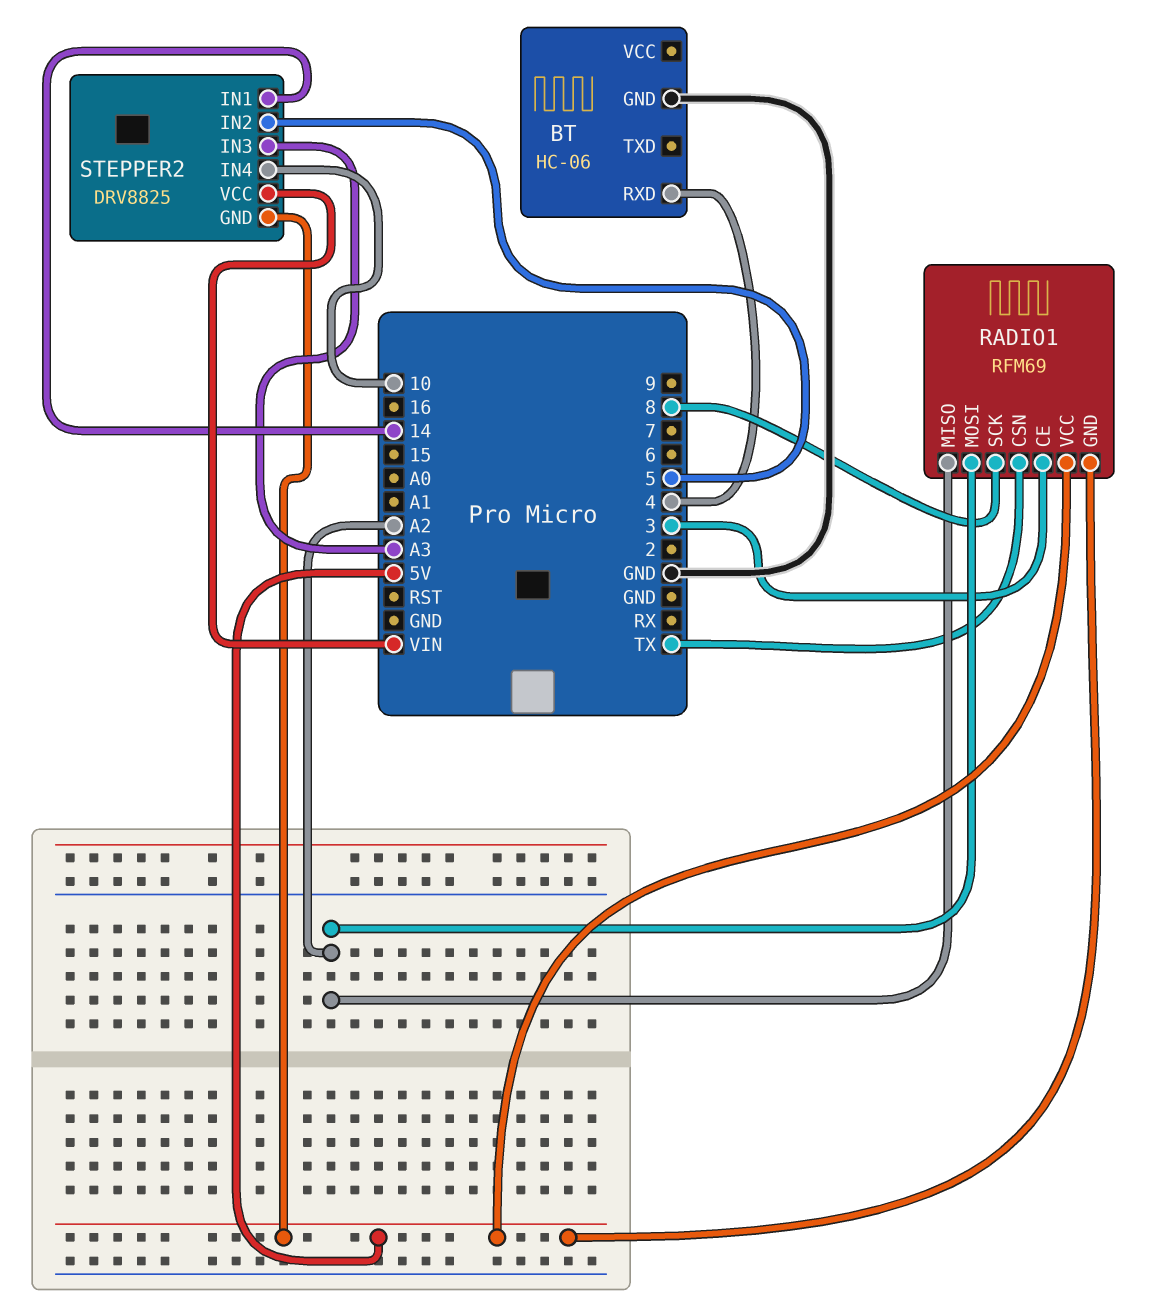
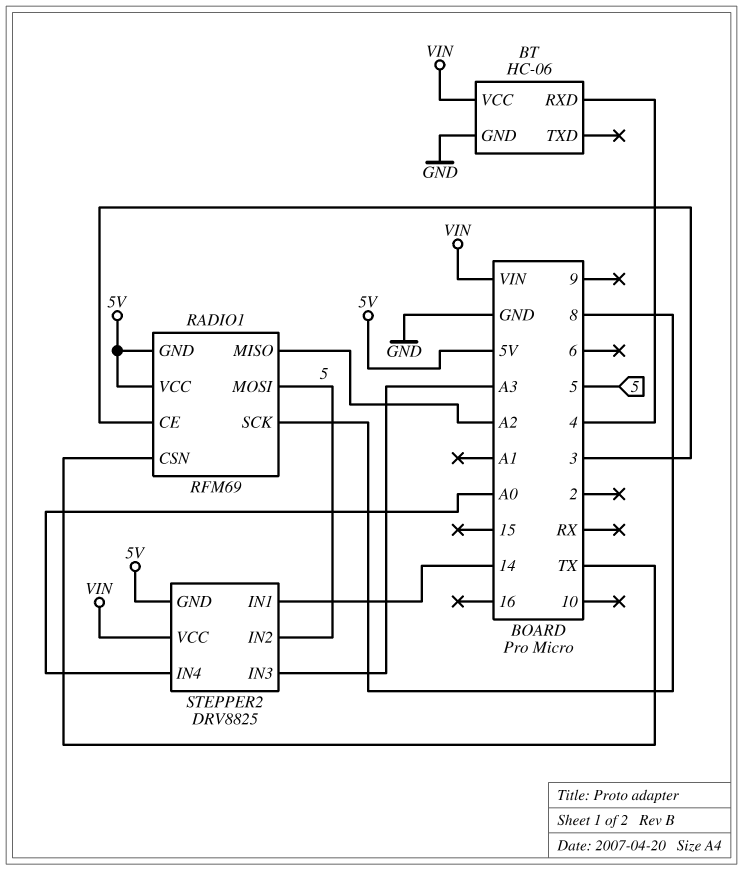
BT pin VCC: none -> VIN
RADIO1 pin MOSI: A2 -> 5
STEPPER2 pin IN4: 10 -> A0

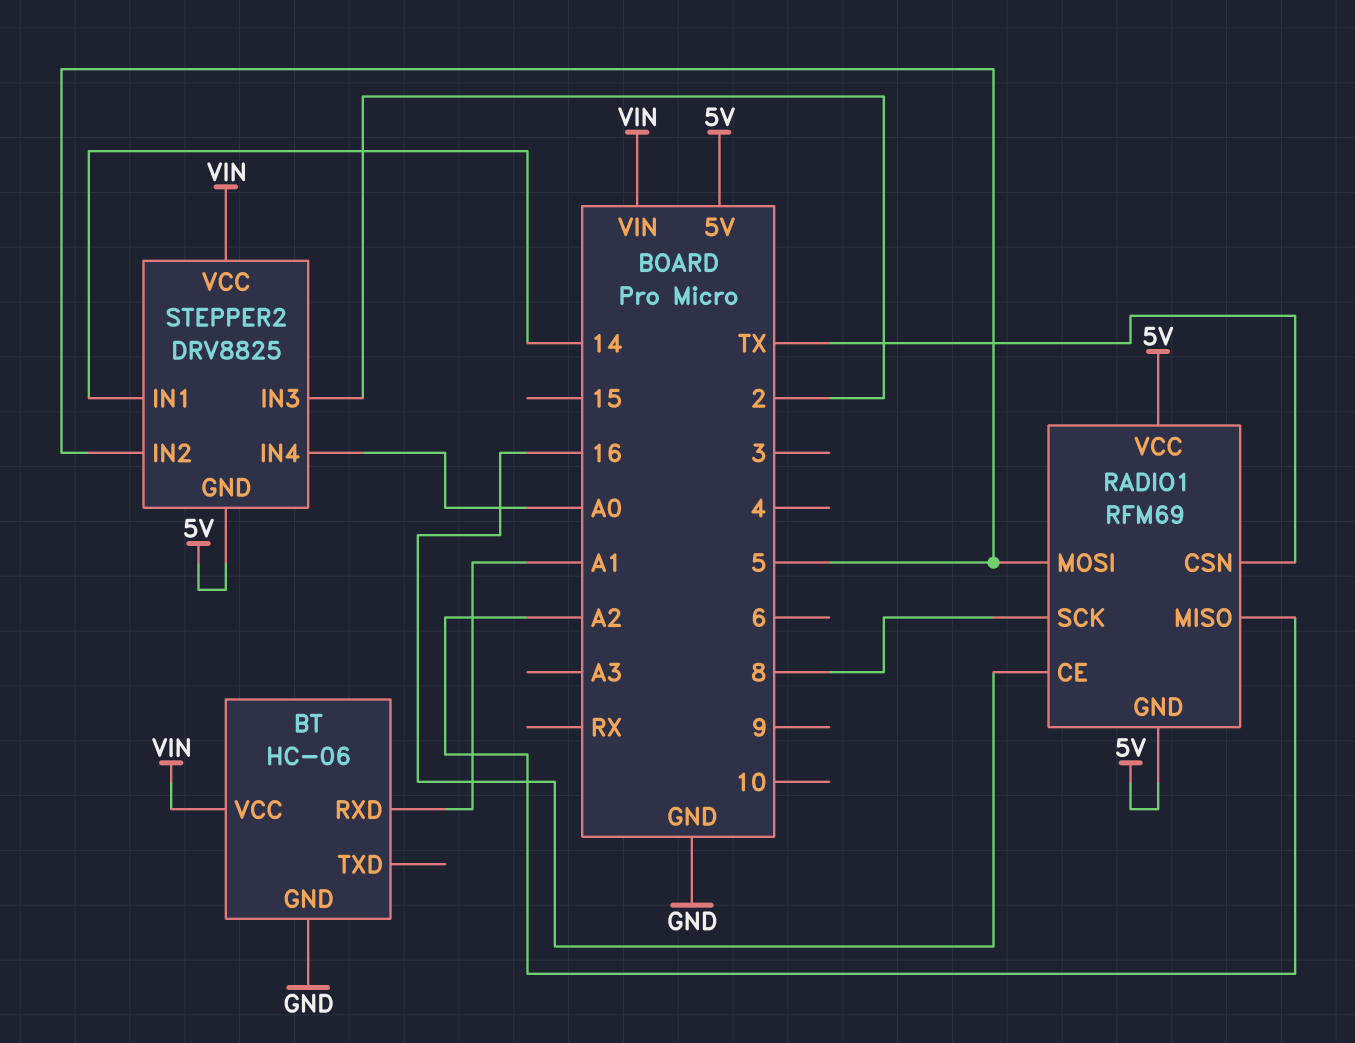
BT pin RXD: 4 -> A1
RADIO1 pin CE: 3 -> 16
STEPPER2 pin IN3: A3 -> 2

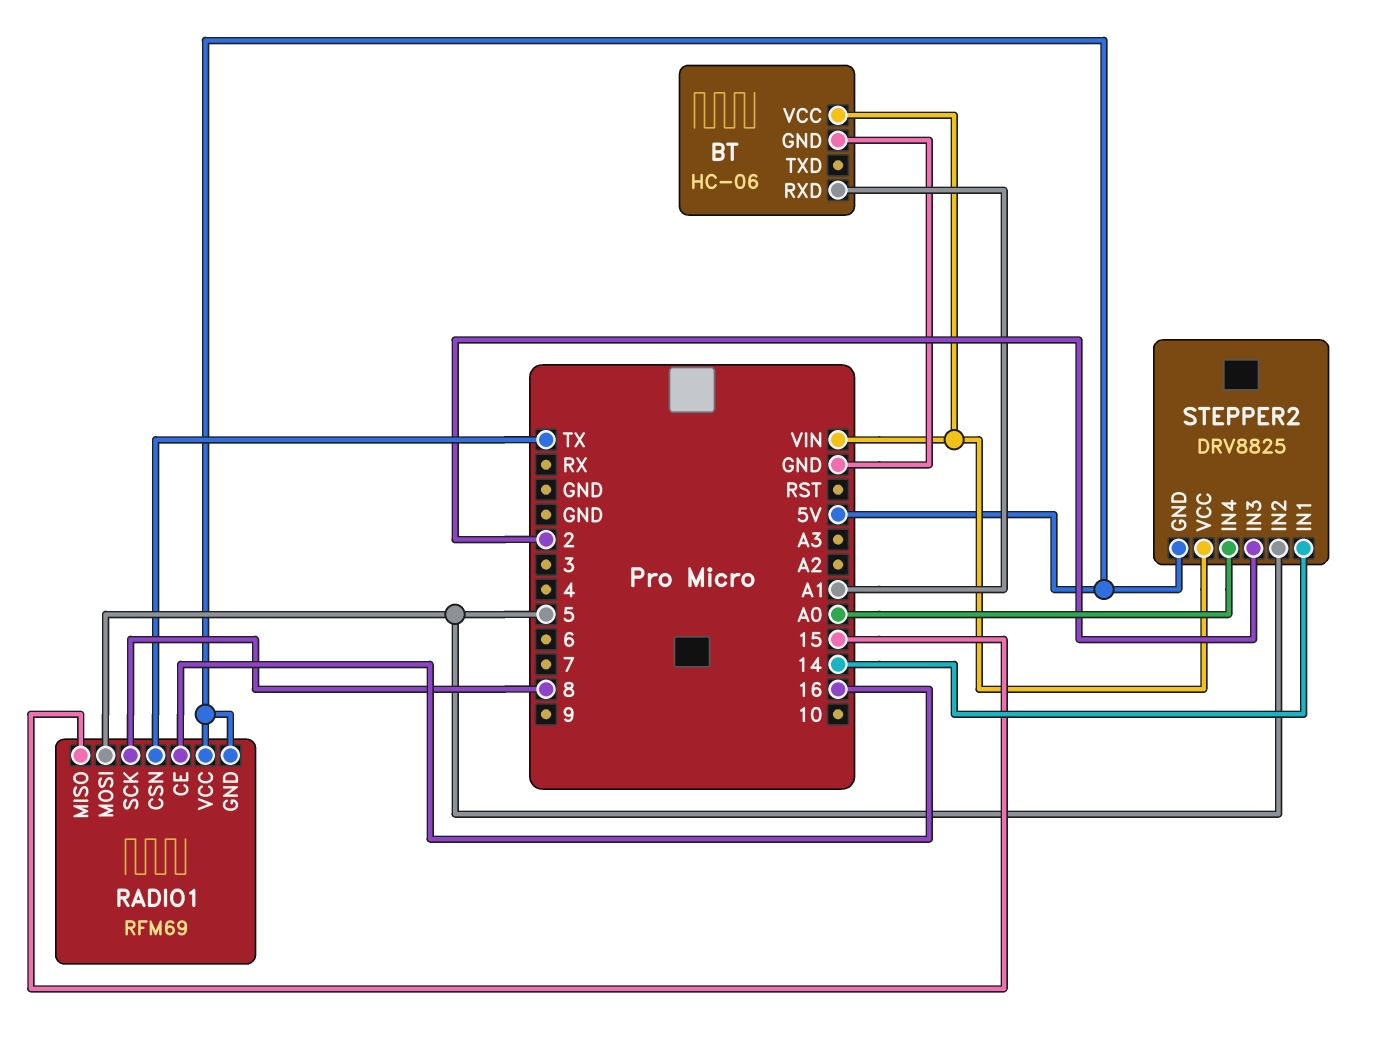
RADIO1 pin MISO: A2 -> 15

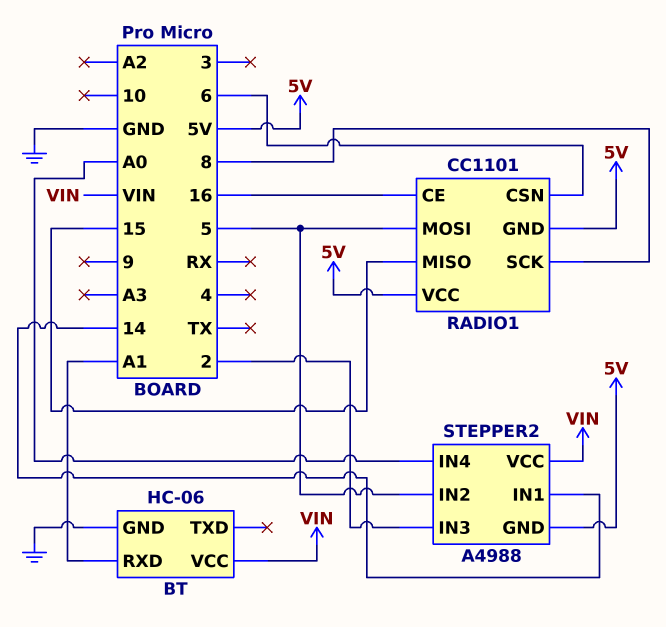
RADIO1: RFM69 -> CC1101
RADIO1 pin CSN: TX -> 6
STEPPER2: DRV8825 -> A4988

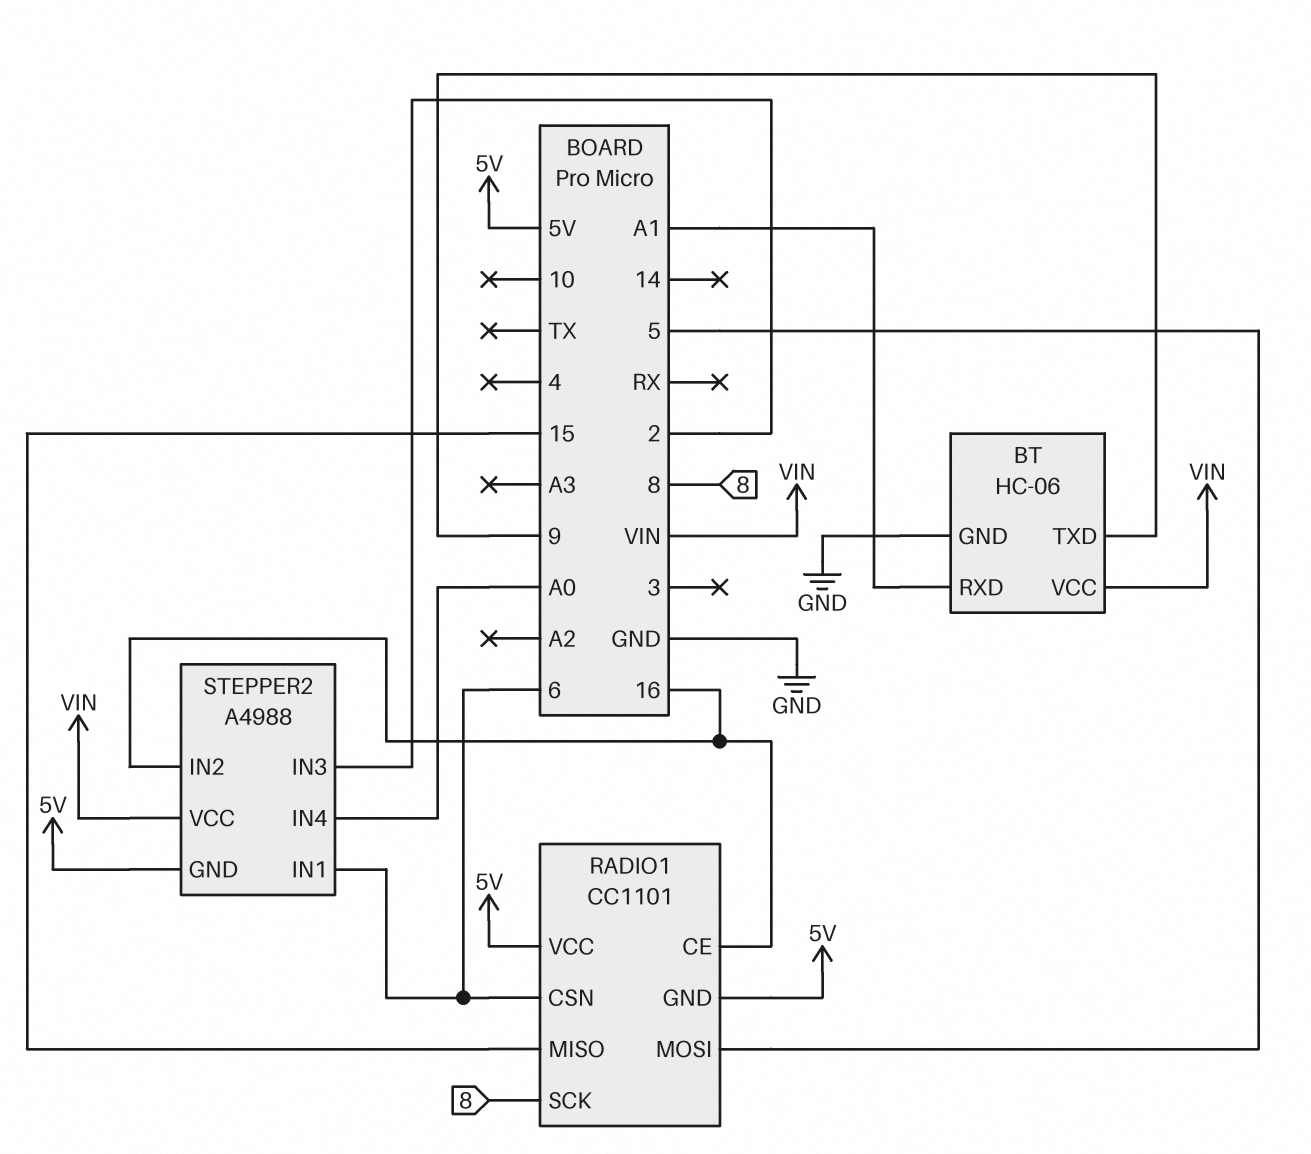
BT pin TXD: none -> 9
STEPPER2 pin IN1: 14 -> 6
STEPPER2 pin IN2: 5 -> 16

